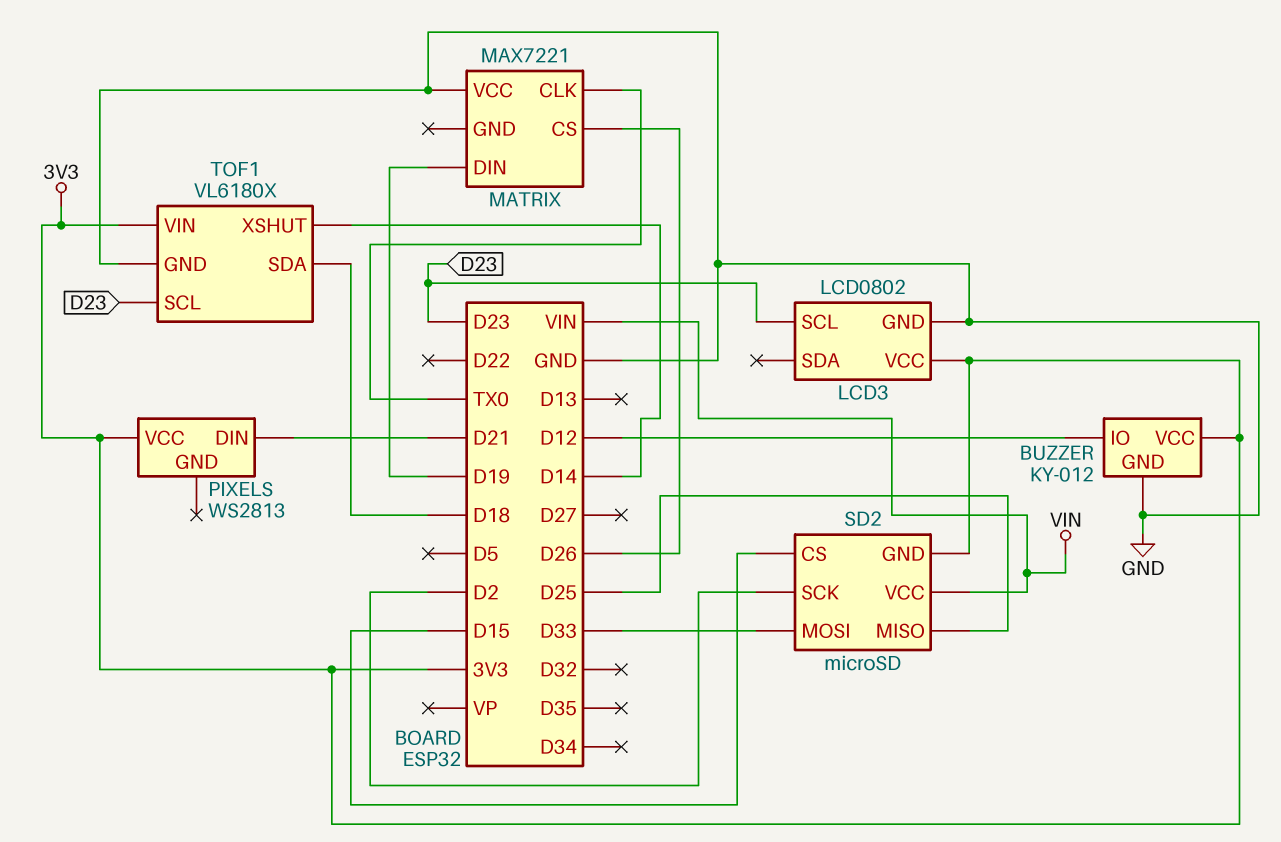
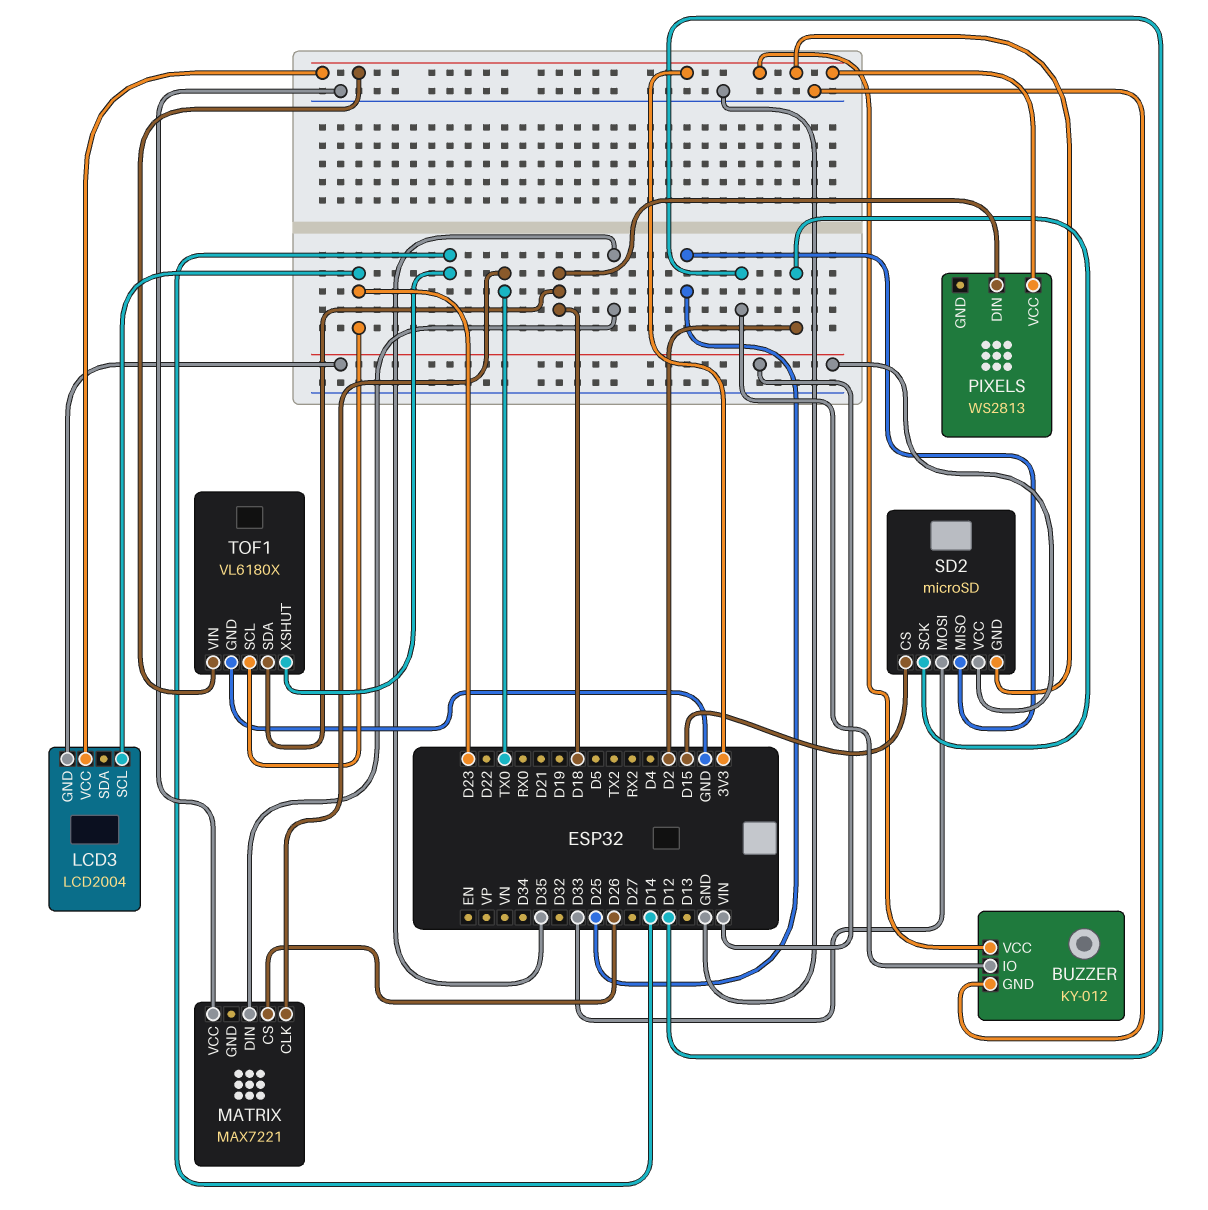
LCD3: LCD0802 -> LCD2004
LCD3 pin GND: GND -> VIN
MATRIX pin DIN: D19 -> D35
PIXELS pin DIN: D21 -> D18

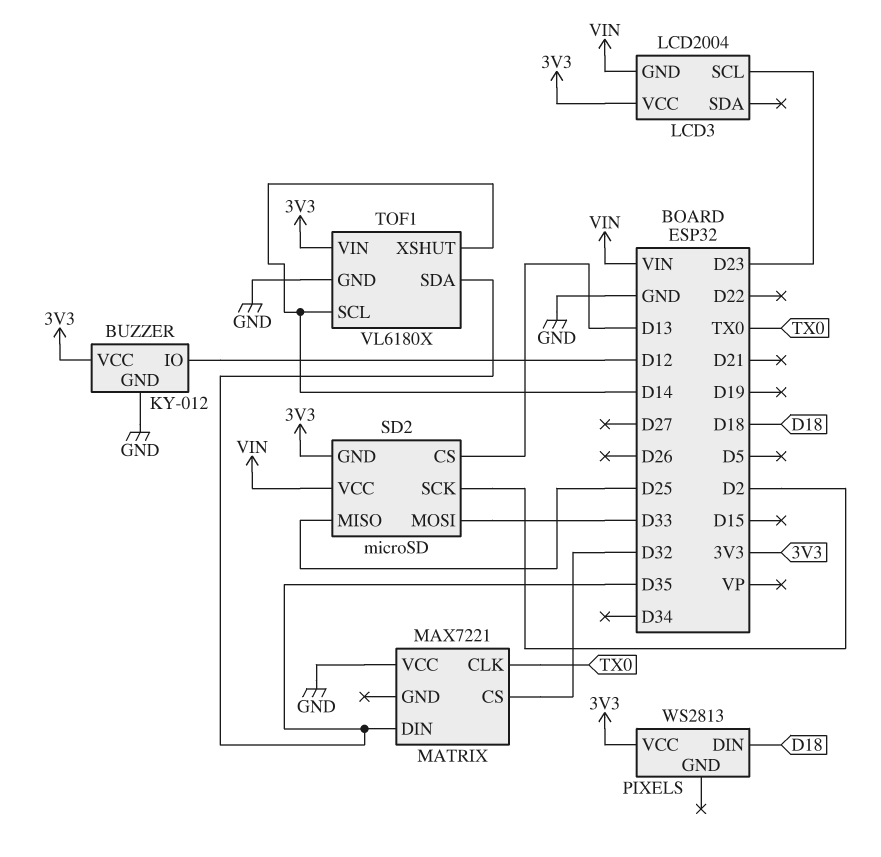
MATRIX pin CS: D26 -> D32
SD2 pin CS: D15 -> D13
TOF1 pin SCL: D23 -> D14
TOF1 pin SDA: D18 -> D35

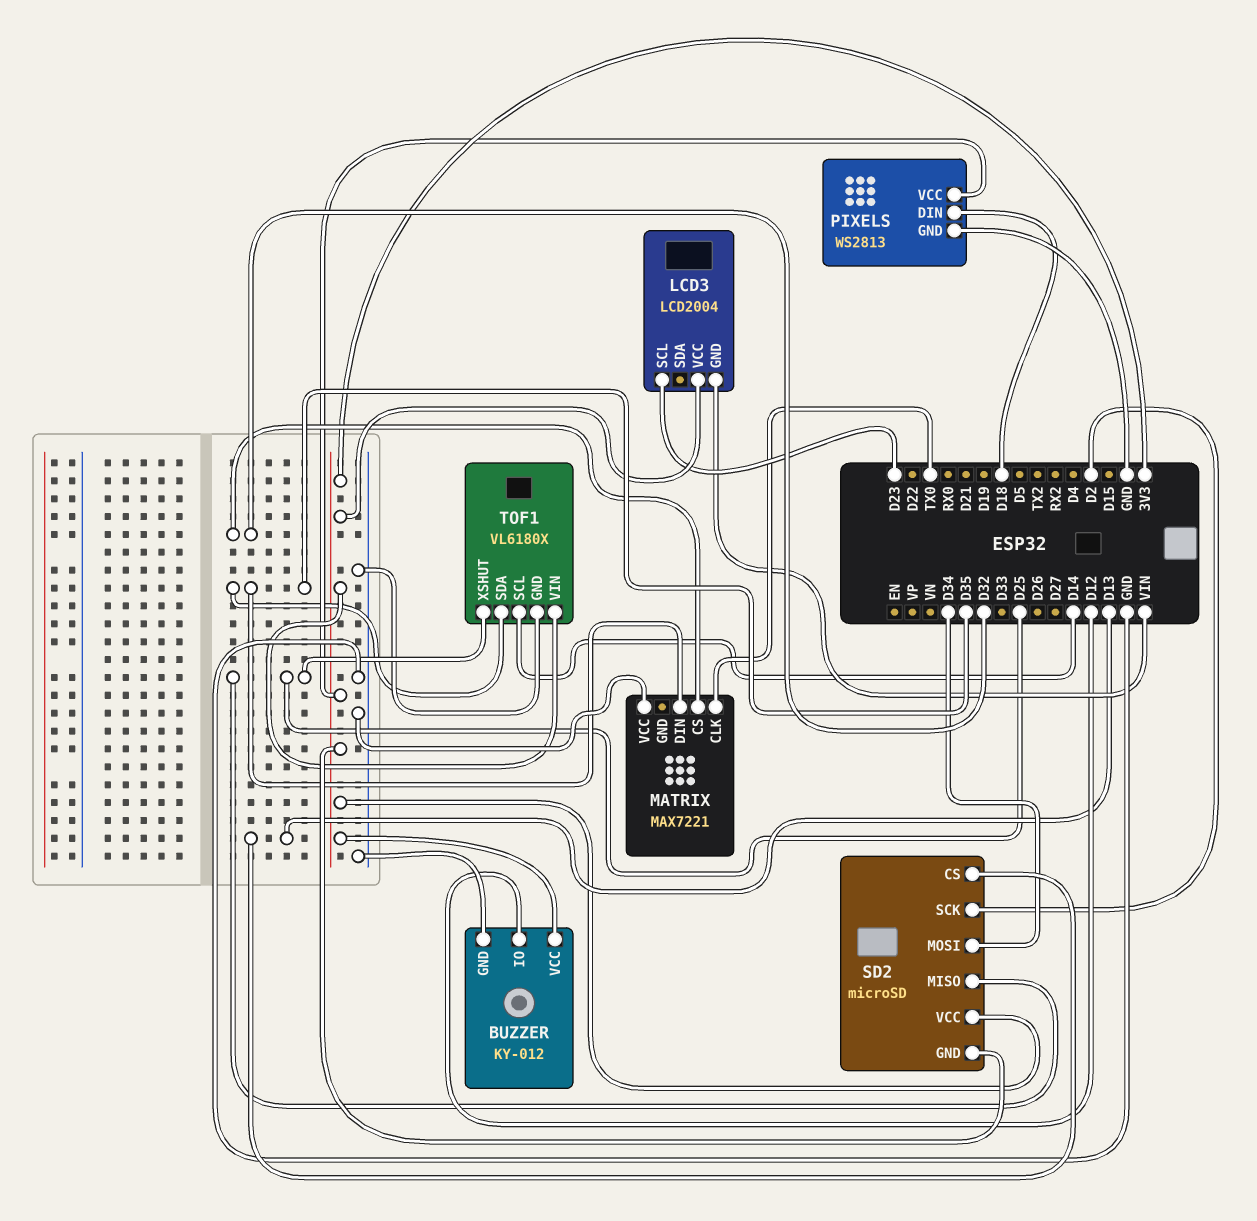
PIXELS pin GND: none -> GND
SD2 pin MOSI: D33 -> D34
SD2 pin VCC: VIN -> 3V3
TOF1 pin XSHUT: D14 -> D25

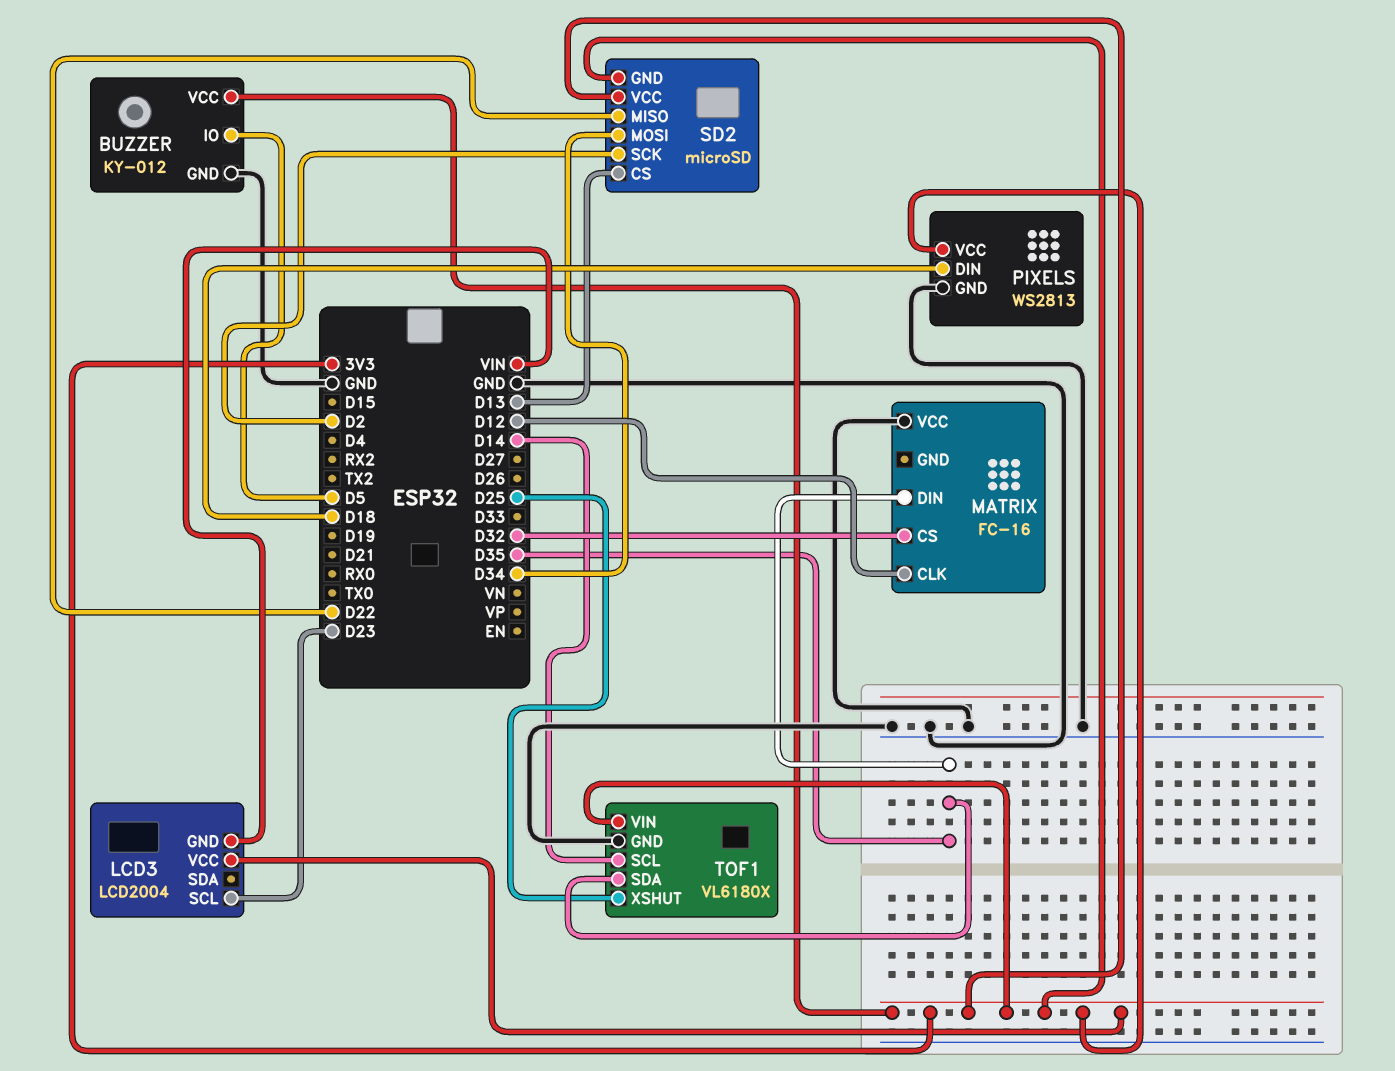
BUZZER pin IO: D12 -> D5
MATRIX: MAX7221 -> FC-16
MATRIX pin CLK: TX0 -> D12
SD2 pin MISO: D25 -> D22

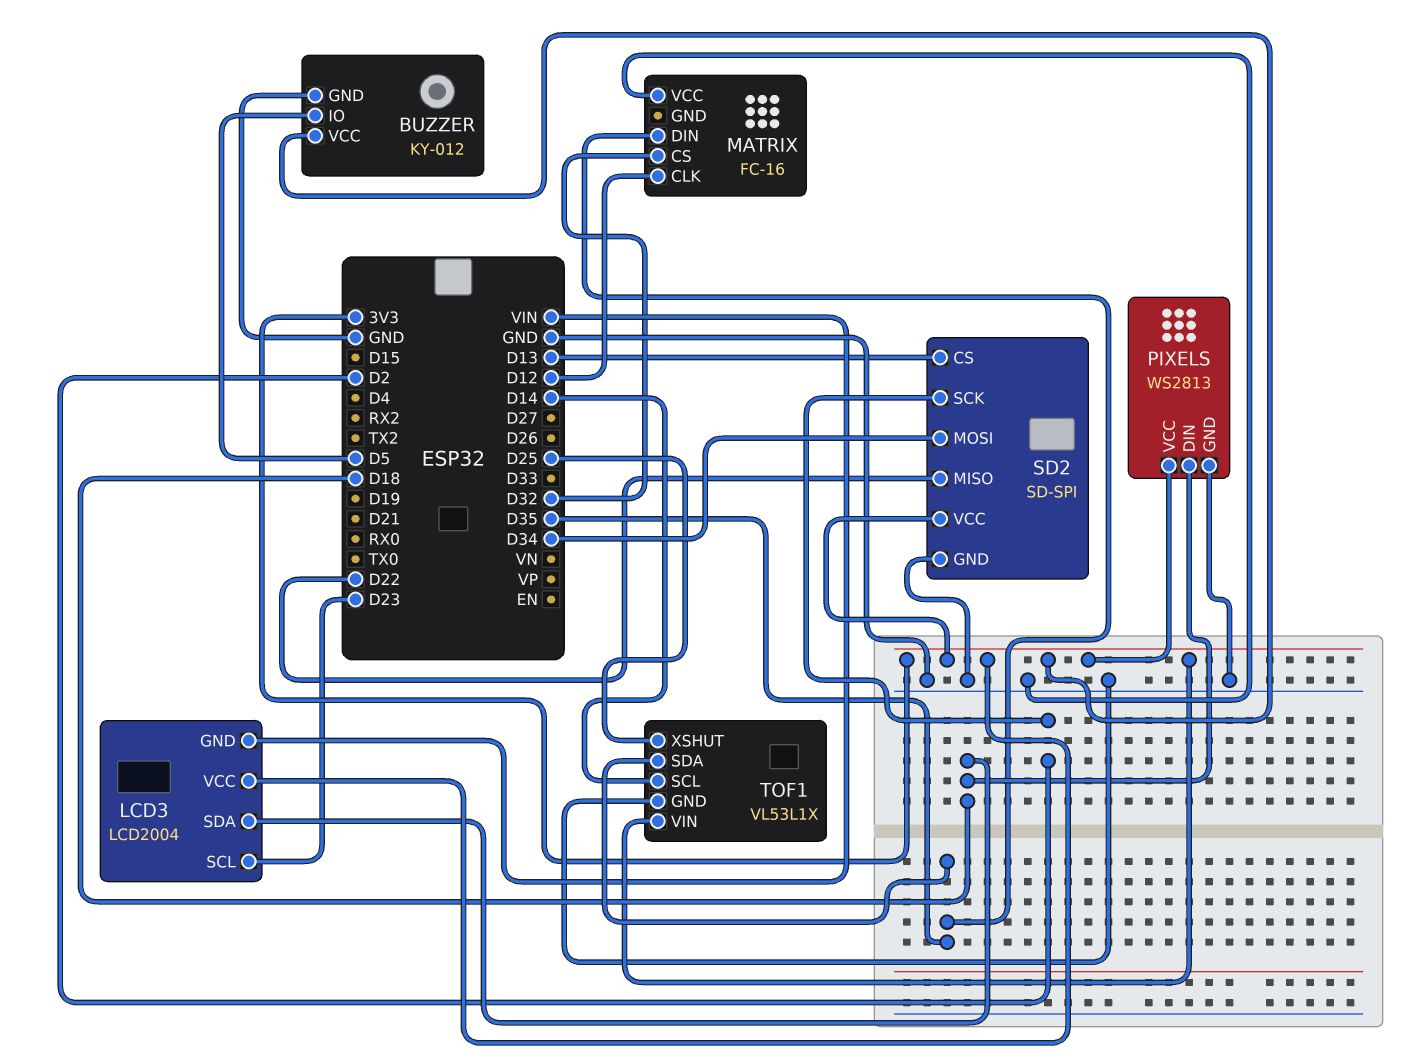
LCD3 pin SDA: none -> D18
SD2: microSD -> SD-SPI
SD2 pin GND: 3V3 -> GND
TOF1: VL6180X -> VL53L1X

